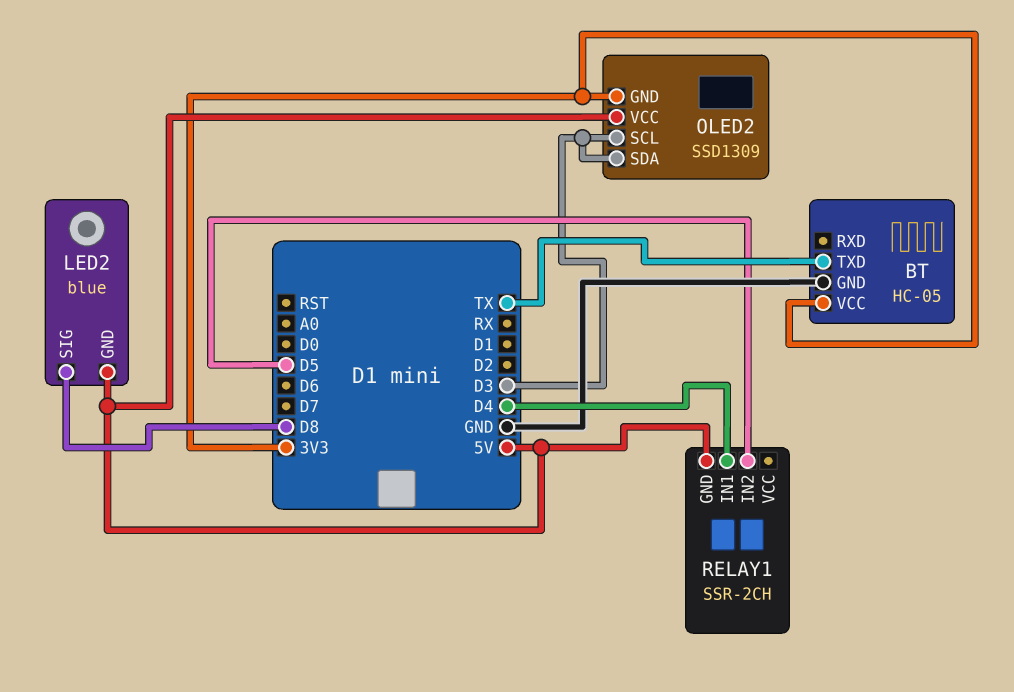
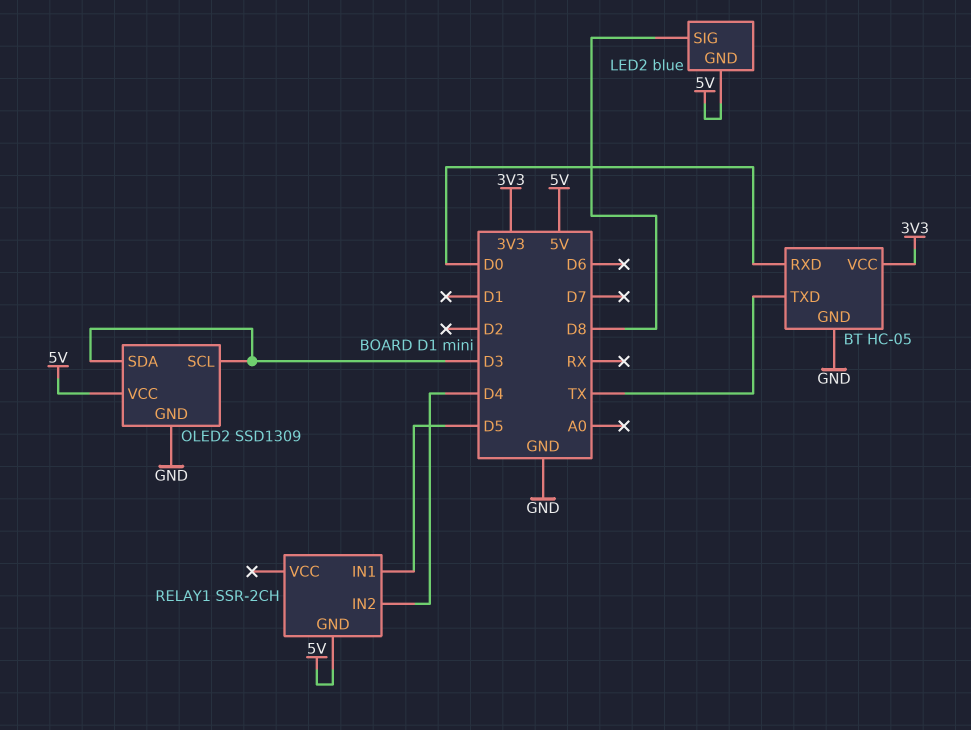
BT pin RXD: none -> D0
OLED2 pin GND: 3V3 -> GND
RELAY1 pin IN1: D4 -> D5
RELAY1 pin IN2: D5 -> D4

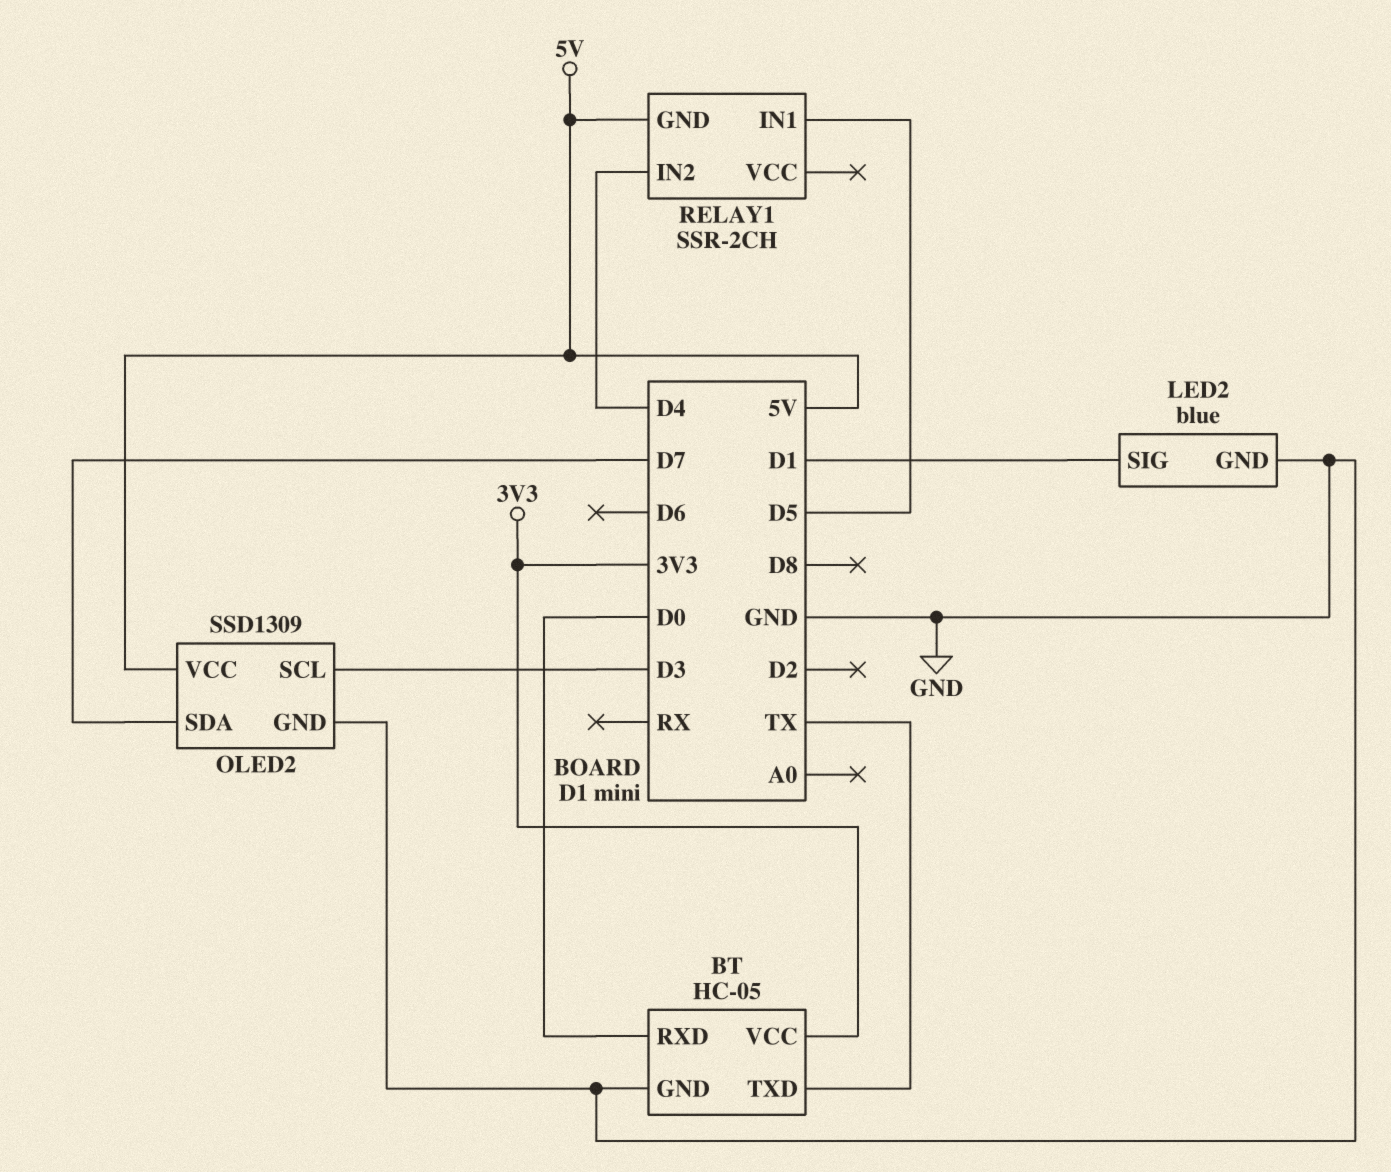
LED2 pin GND: 5V -> GND
LED2 pin SIG: D8 -> D1
OLED2 pin SDA: D3 -> D7

